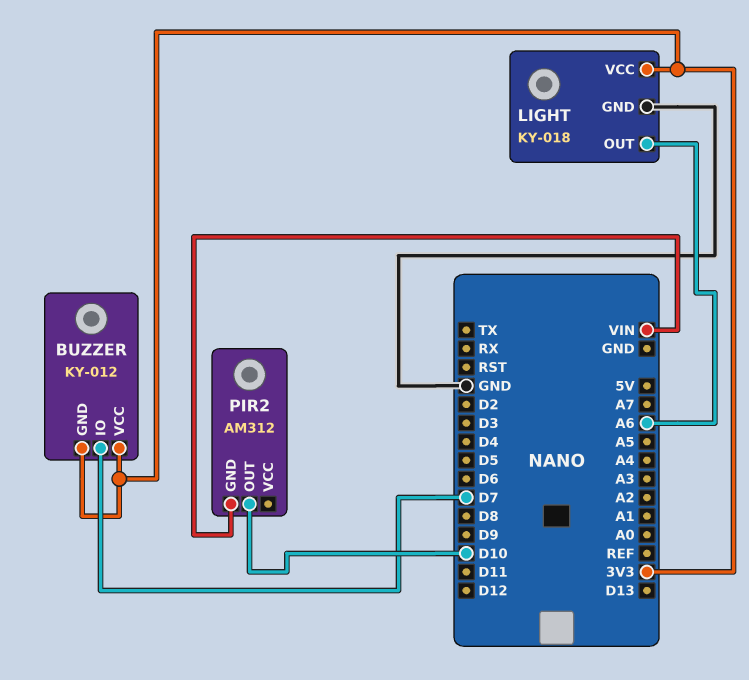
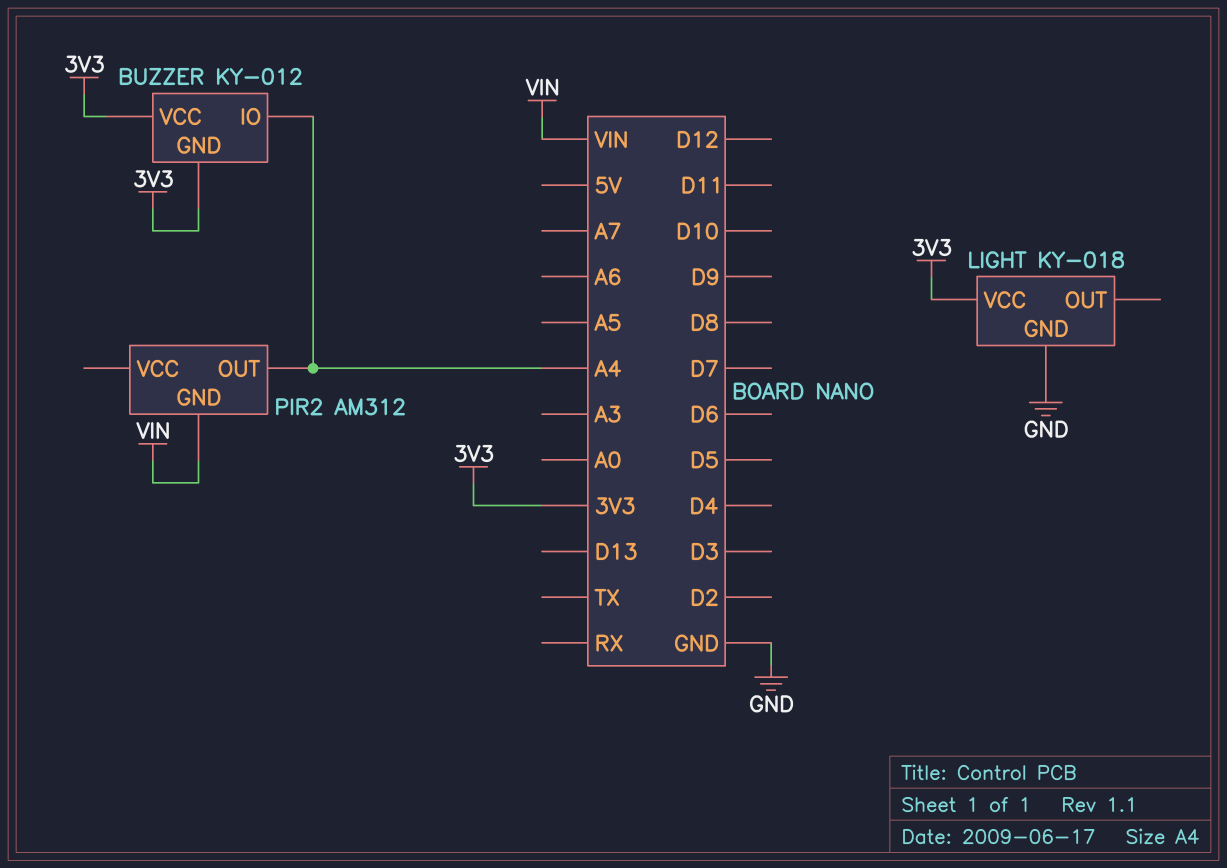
BUZZER pin IO: D7 -> A4
LIGHT pin OUT: A6 -> none
PIR2 pin OUT: D10 -> A4

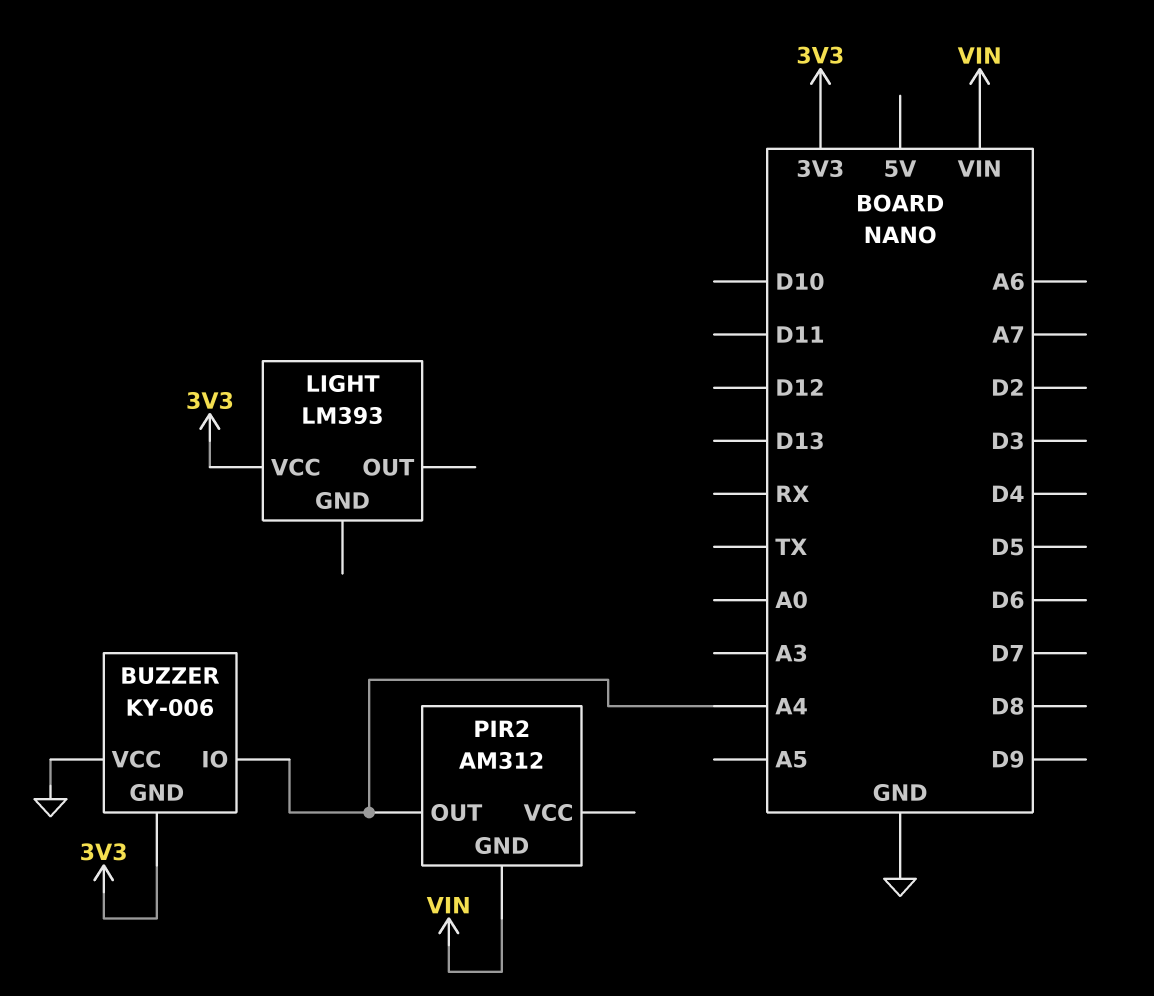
BUZZER: KY-012 -> KY-006
BUZZER pin VCC: 3V3 -> GND
LIGHT: KY-018 -> LM393
LIGHT pin GND: GND -> none

